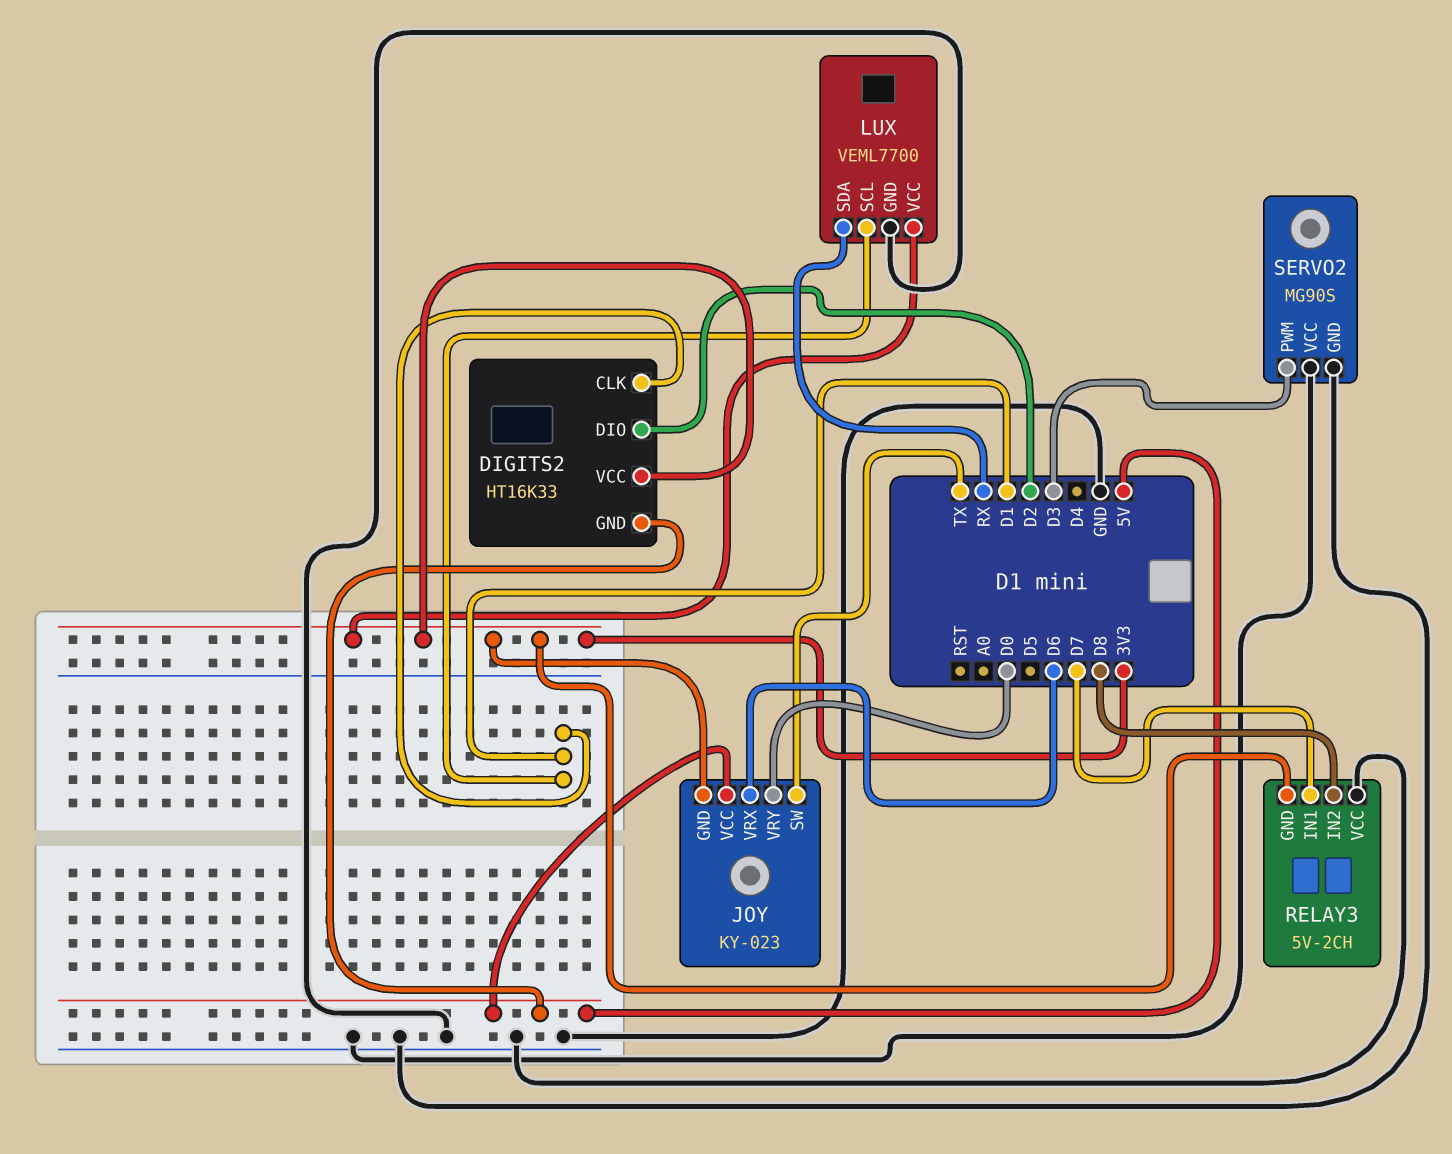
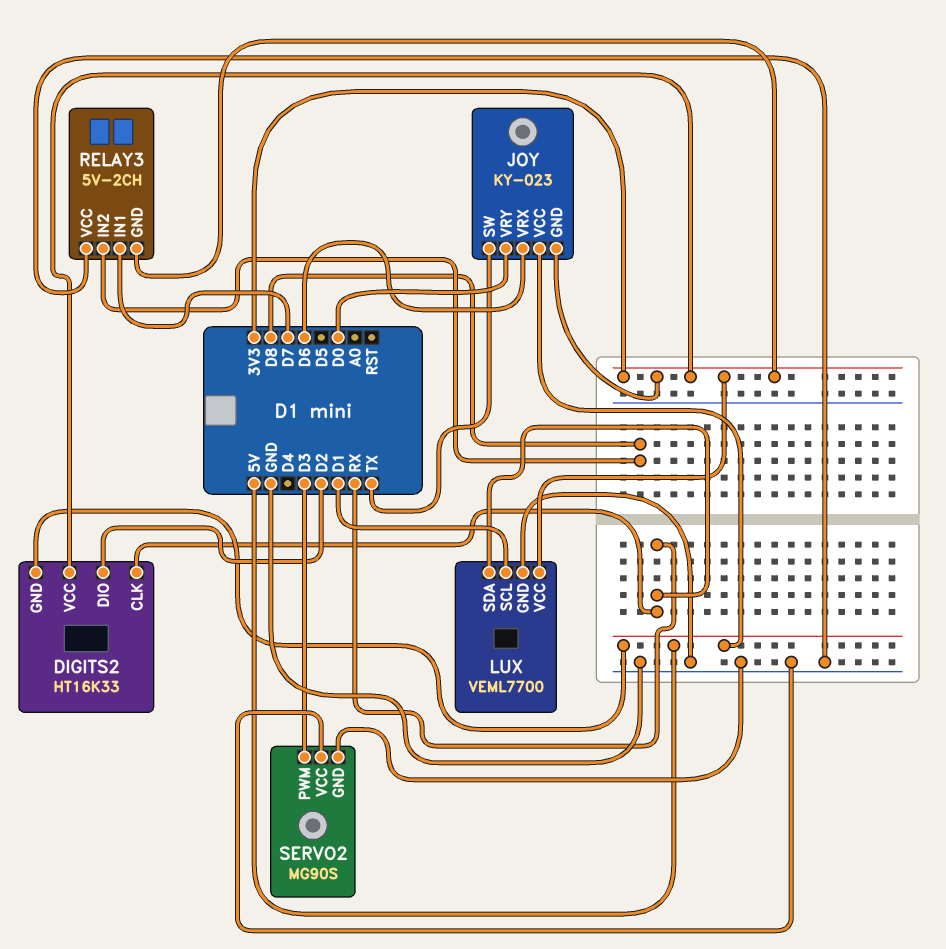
DIGITS2 pin CLK: D1 -> RX

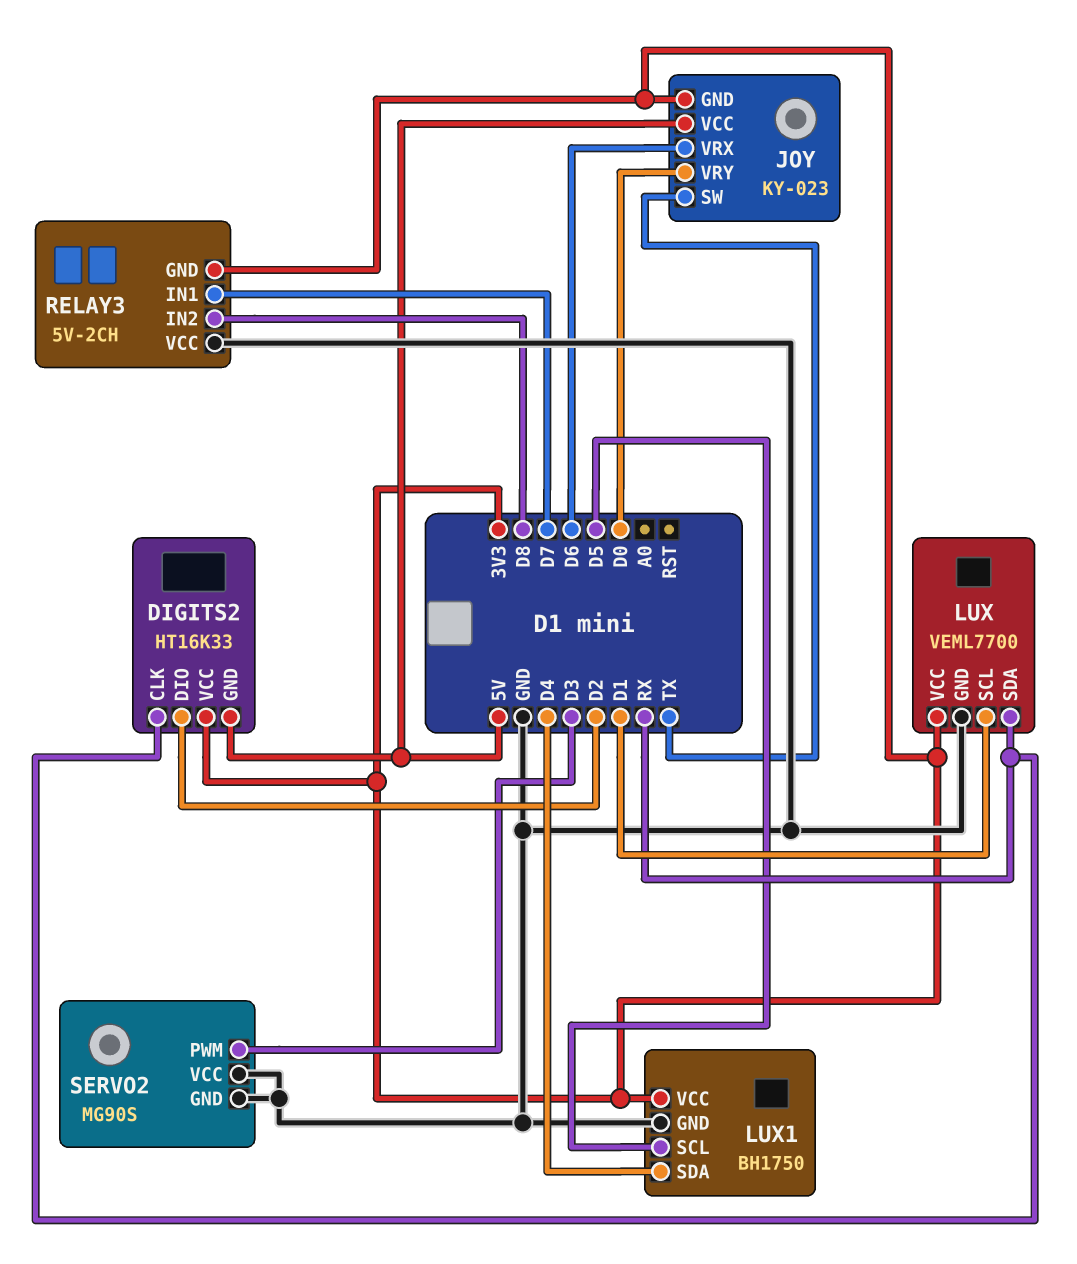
LUX1: none -> BH1750
LUX1 pin GND: none -> GND
LUX1 pin SCL: none -> D5
LUX1 pin SDA: none -> D4
LUX1 pin VCC: none -> 3V3

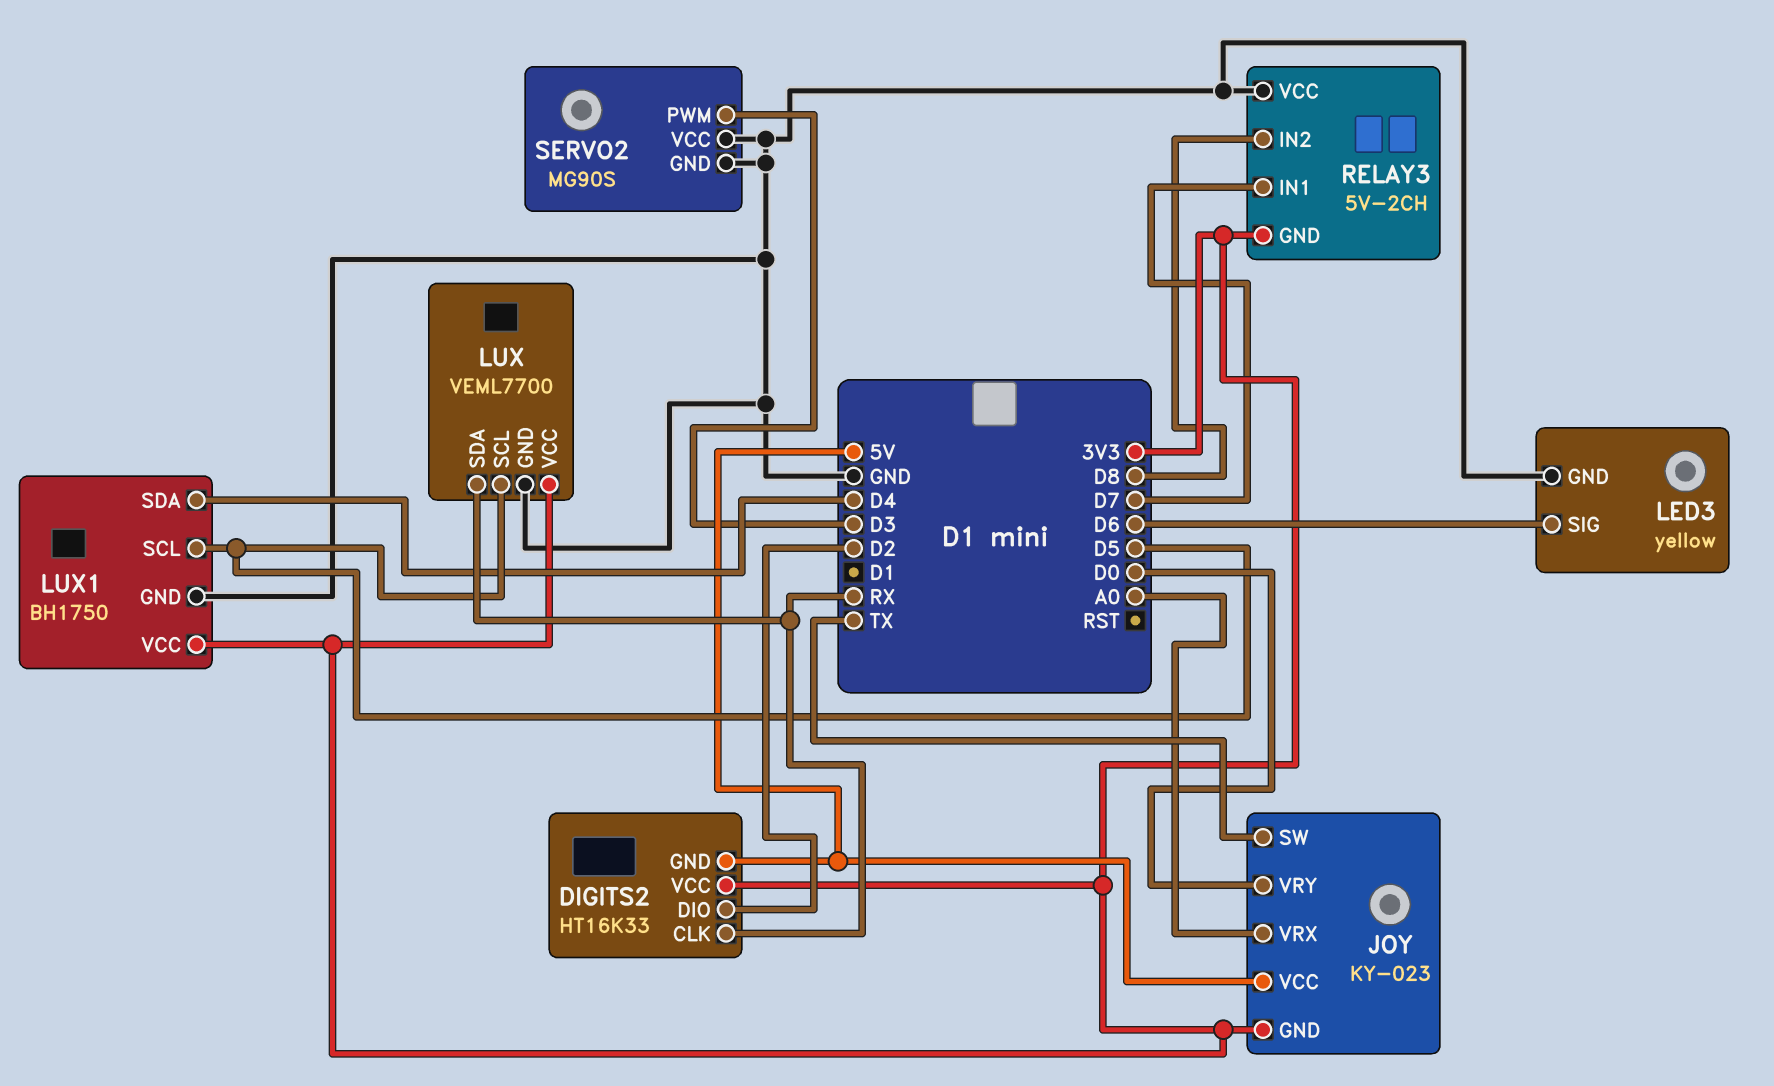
JOY pin VRX: D6 -> A0
LED3: none -> yellow
LED3 pin GND: none -> GND
LED3 pin SIG: none -> D6
LUX pin SCL: D1 -> D5

